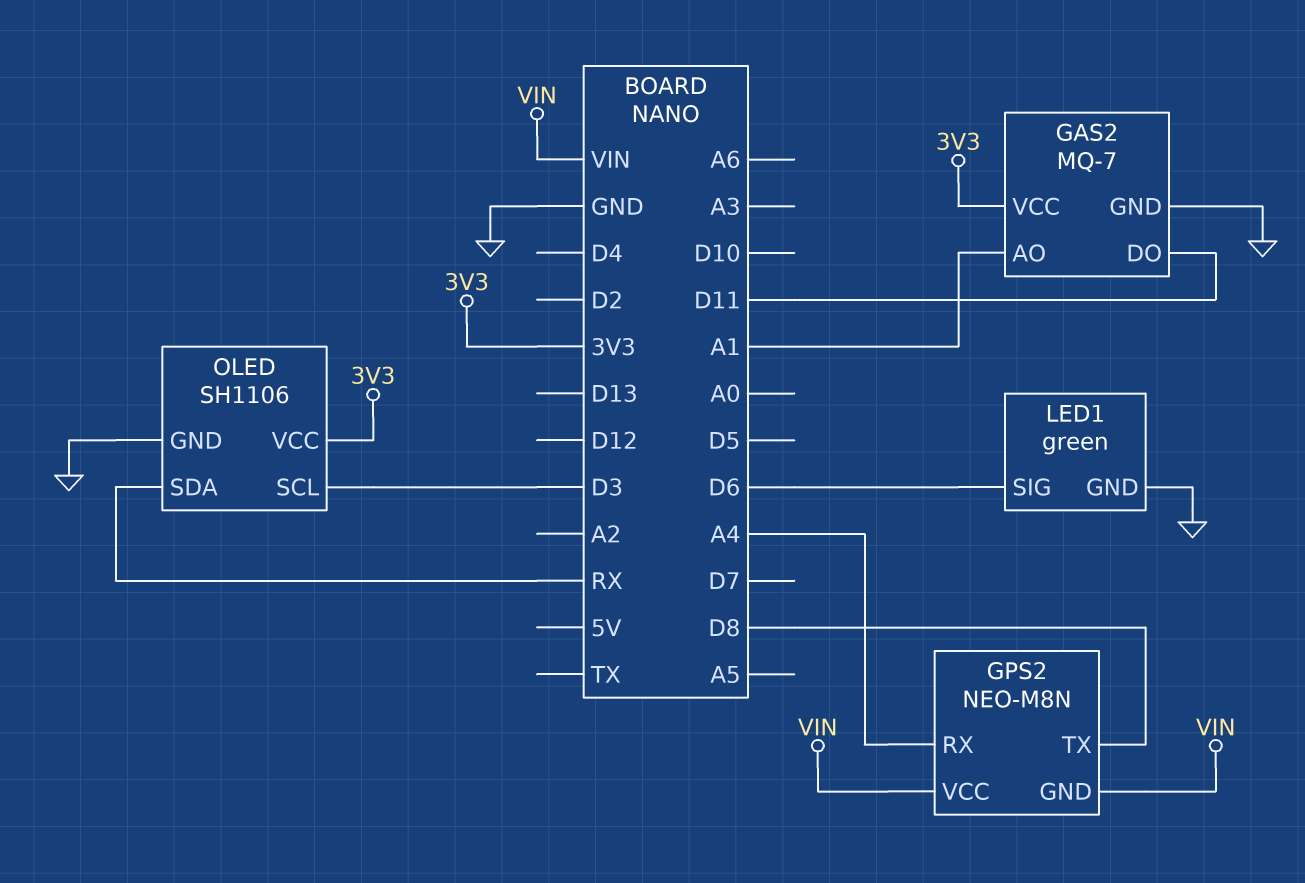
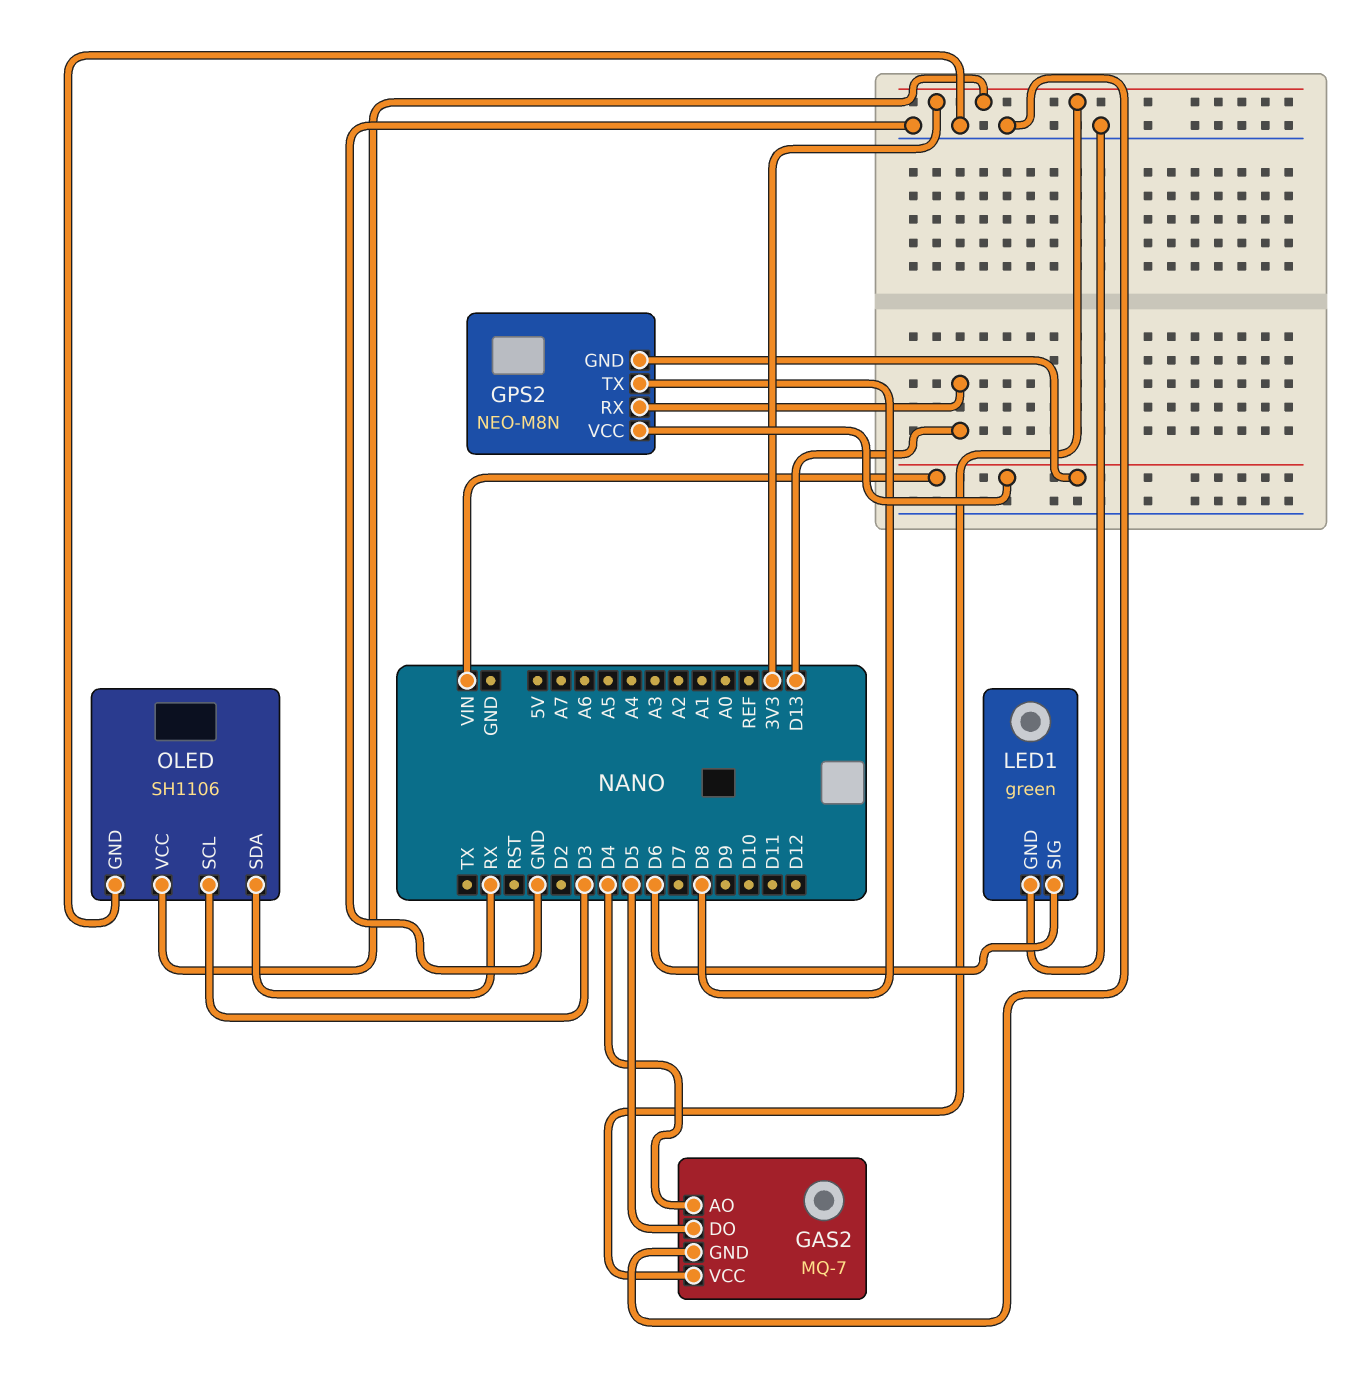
GAS2 pin AO: A1 -> D4
GAS2 pin DO: D11 -> D5
GPS2 pin RX: A4 -> D13

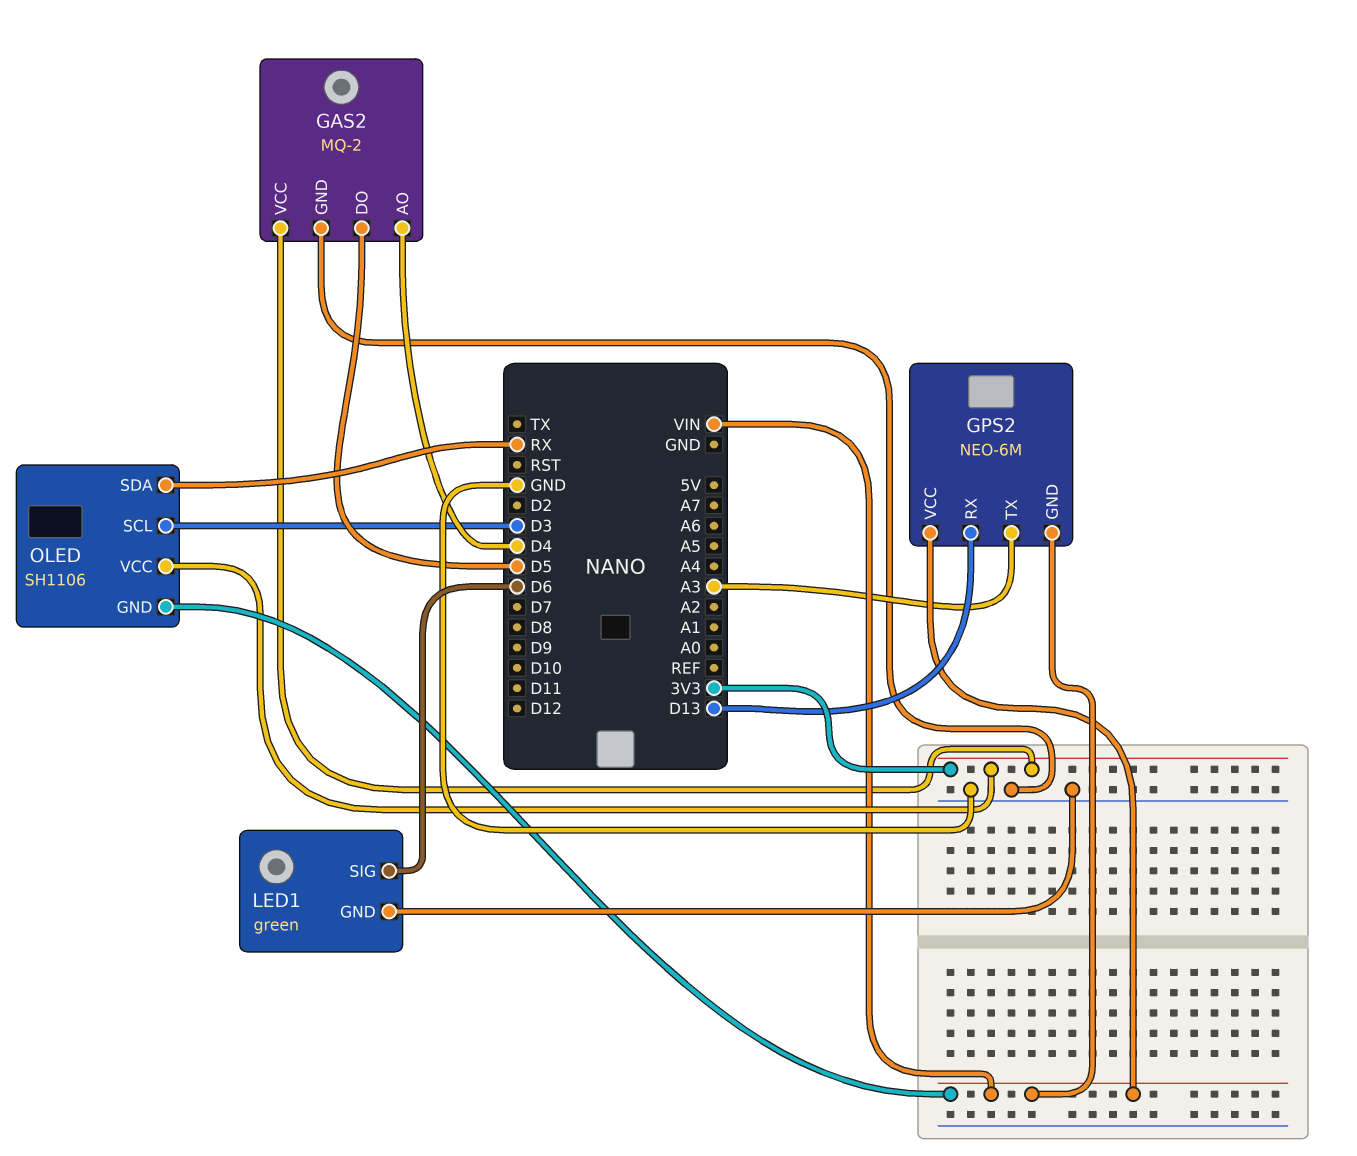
GAS2: MQ-7 -> MQ-2
GPS2: NEO-M8N -> NEO-6M
GPS2 pin TX: D8 -> A3
OLED pin GND: GND -> VIN

